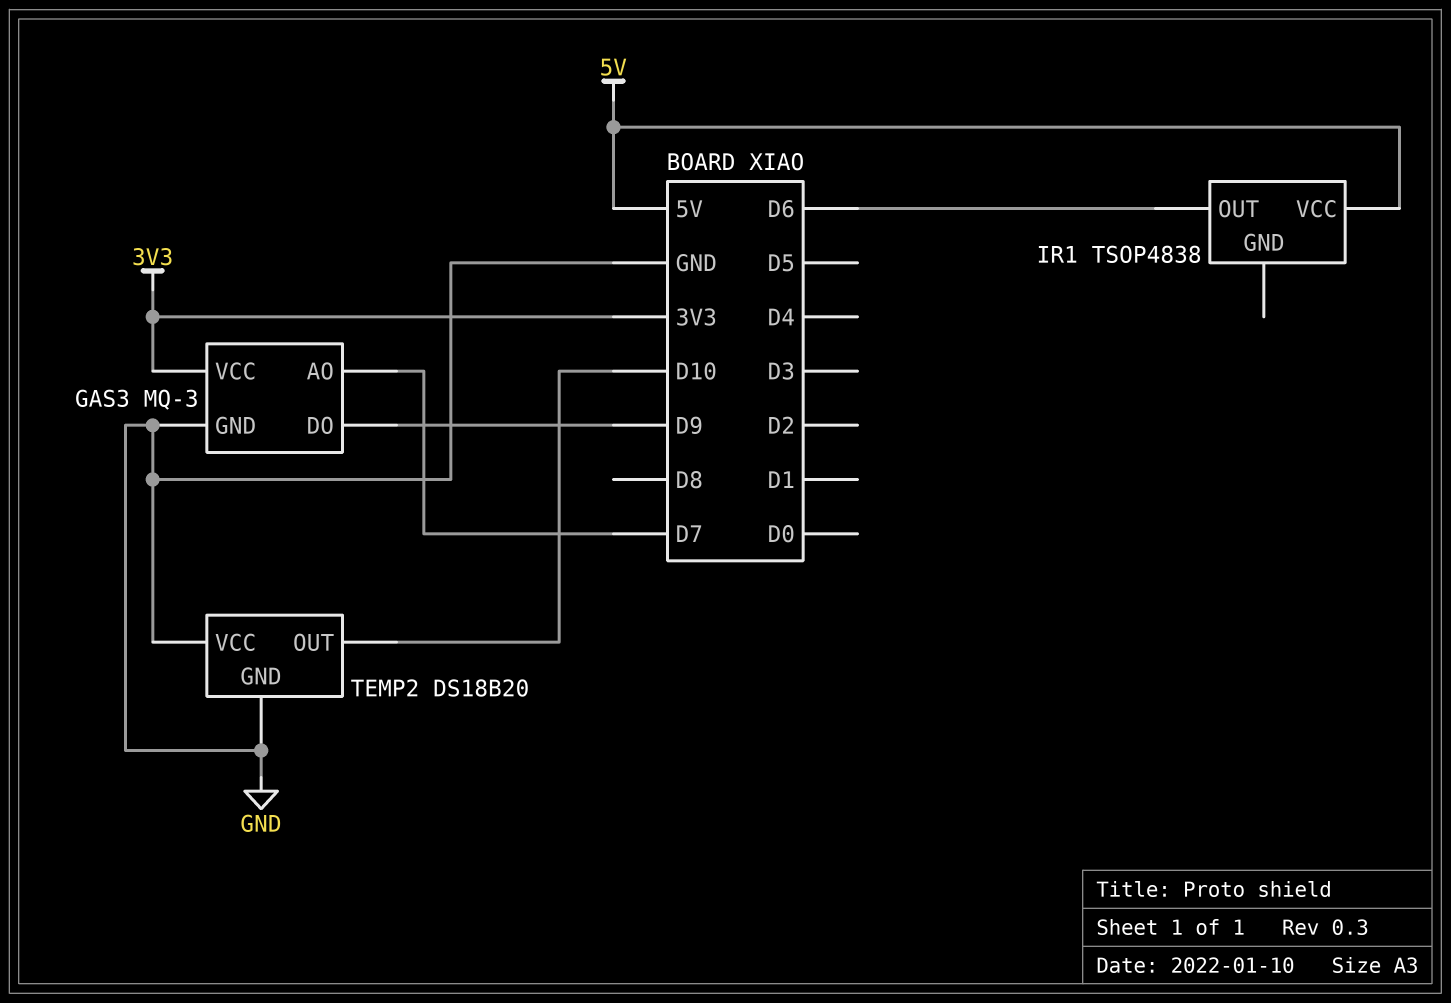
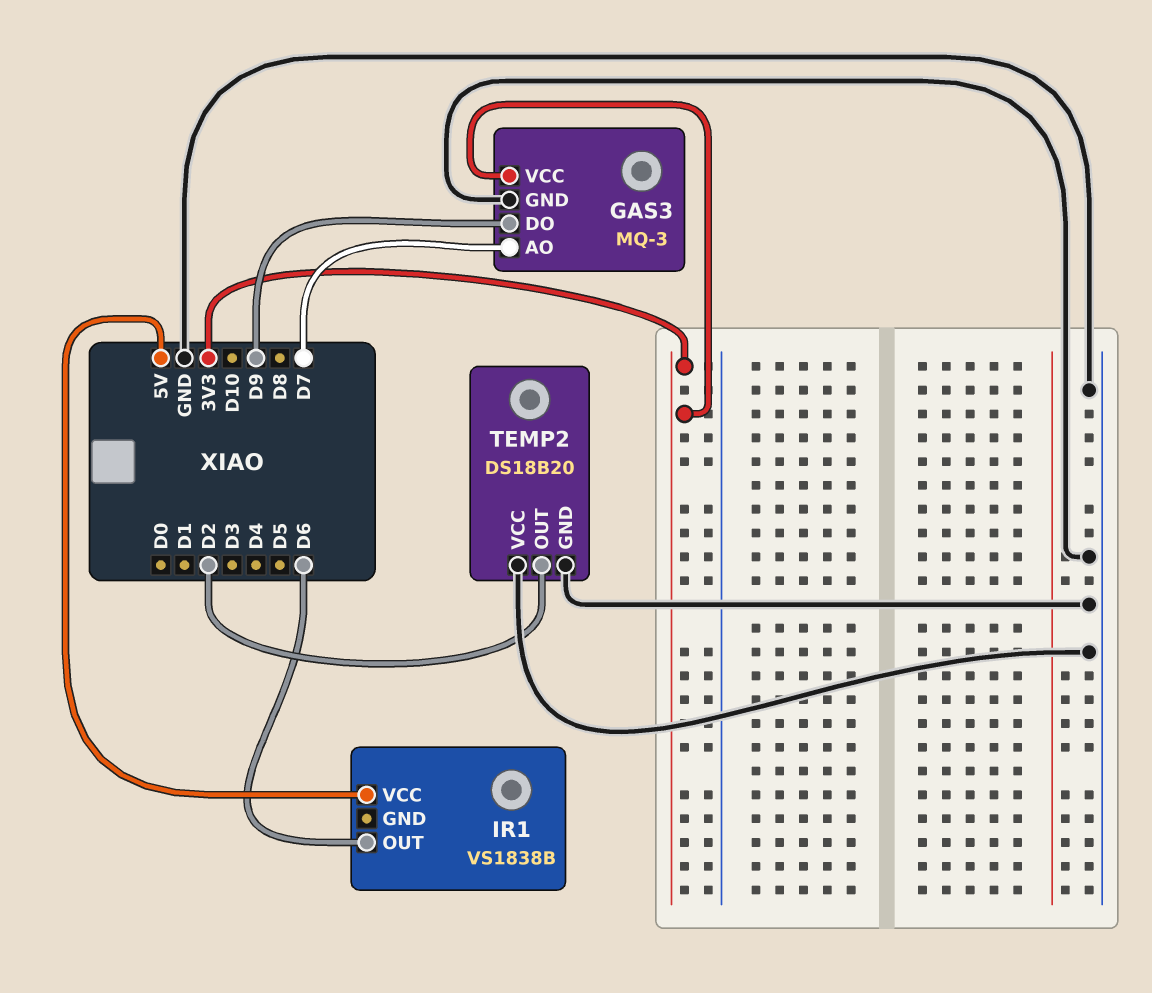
IR1: TSOP4838 -> VS1838B
TEMP2 pin OUT: D10 -> D2

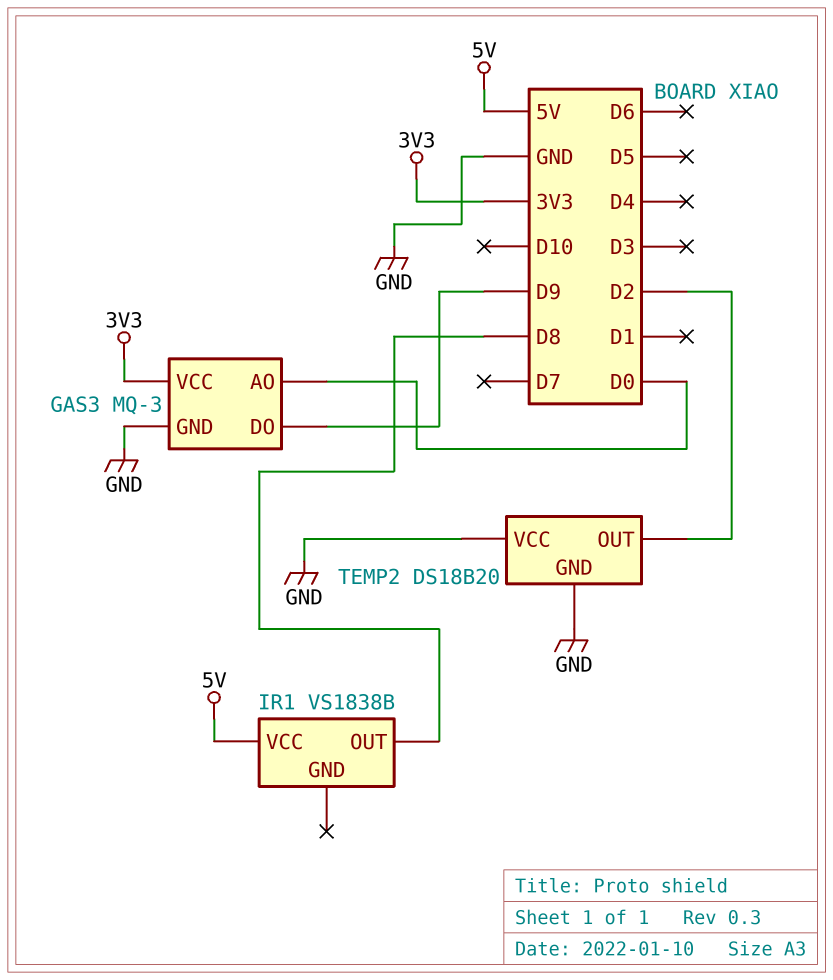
GAS3 pin AO: D7 -> D0
IR1 pin OUT: D6 -> D8

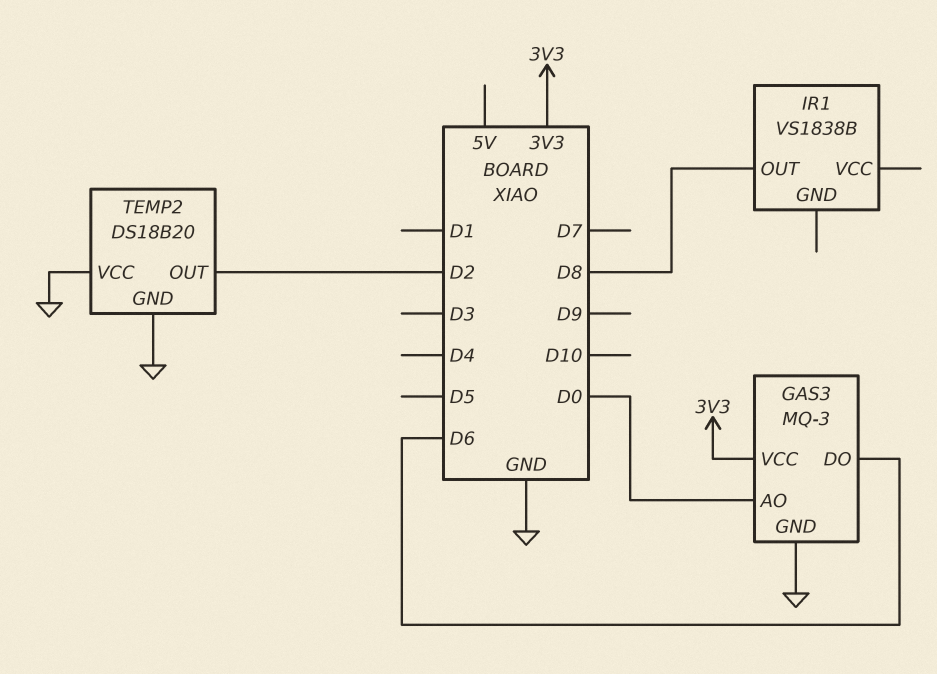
GAS3 pin DO: D9 -> D6
IR1 pin VCC: 5V -> none

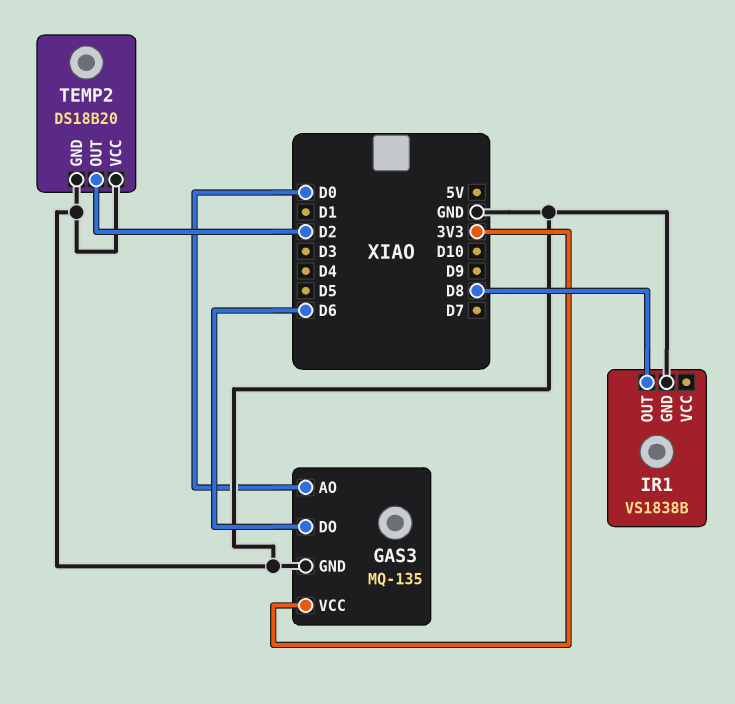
GAS3: MQ-3 -> MQ-135
IR1 pin GND: none -> GND

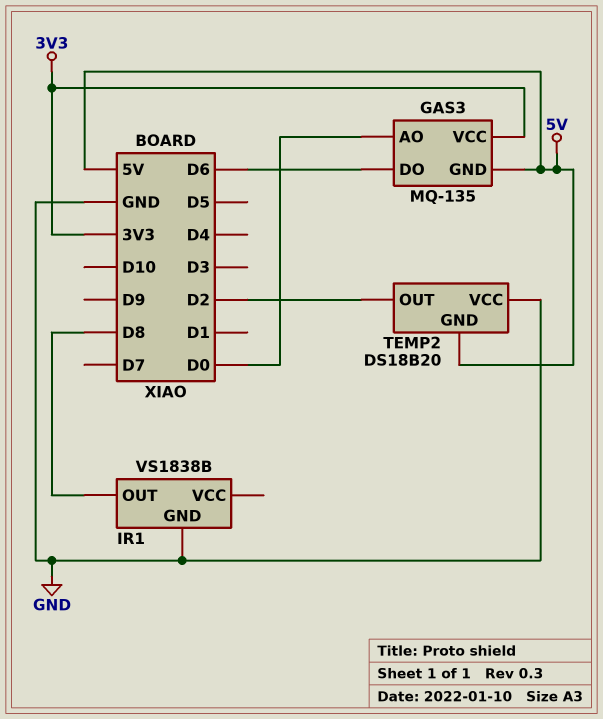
GAS3 pin GND: GND -> 5V
TEMP2 pin GND: GND -> 5V

